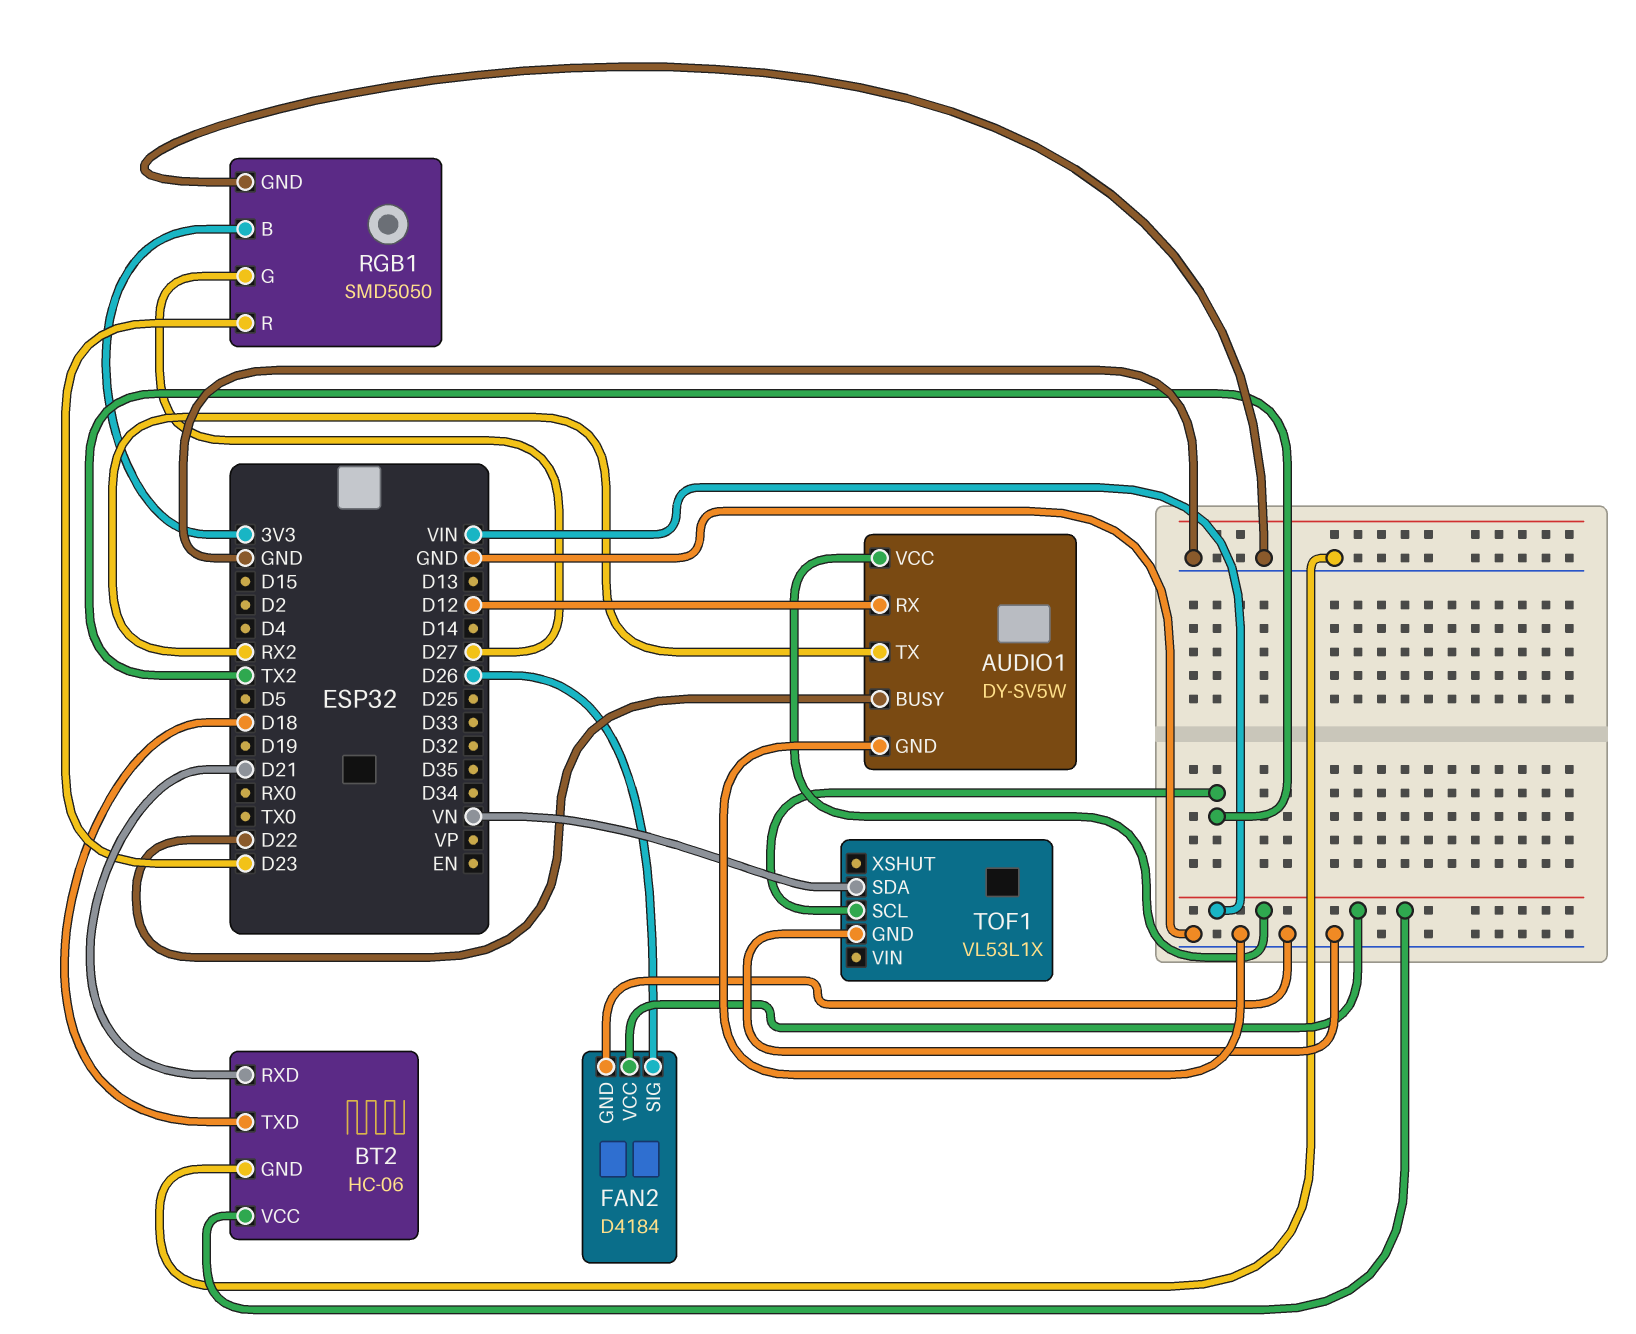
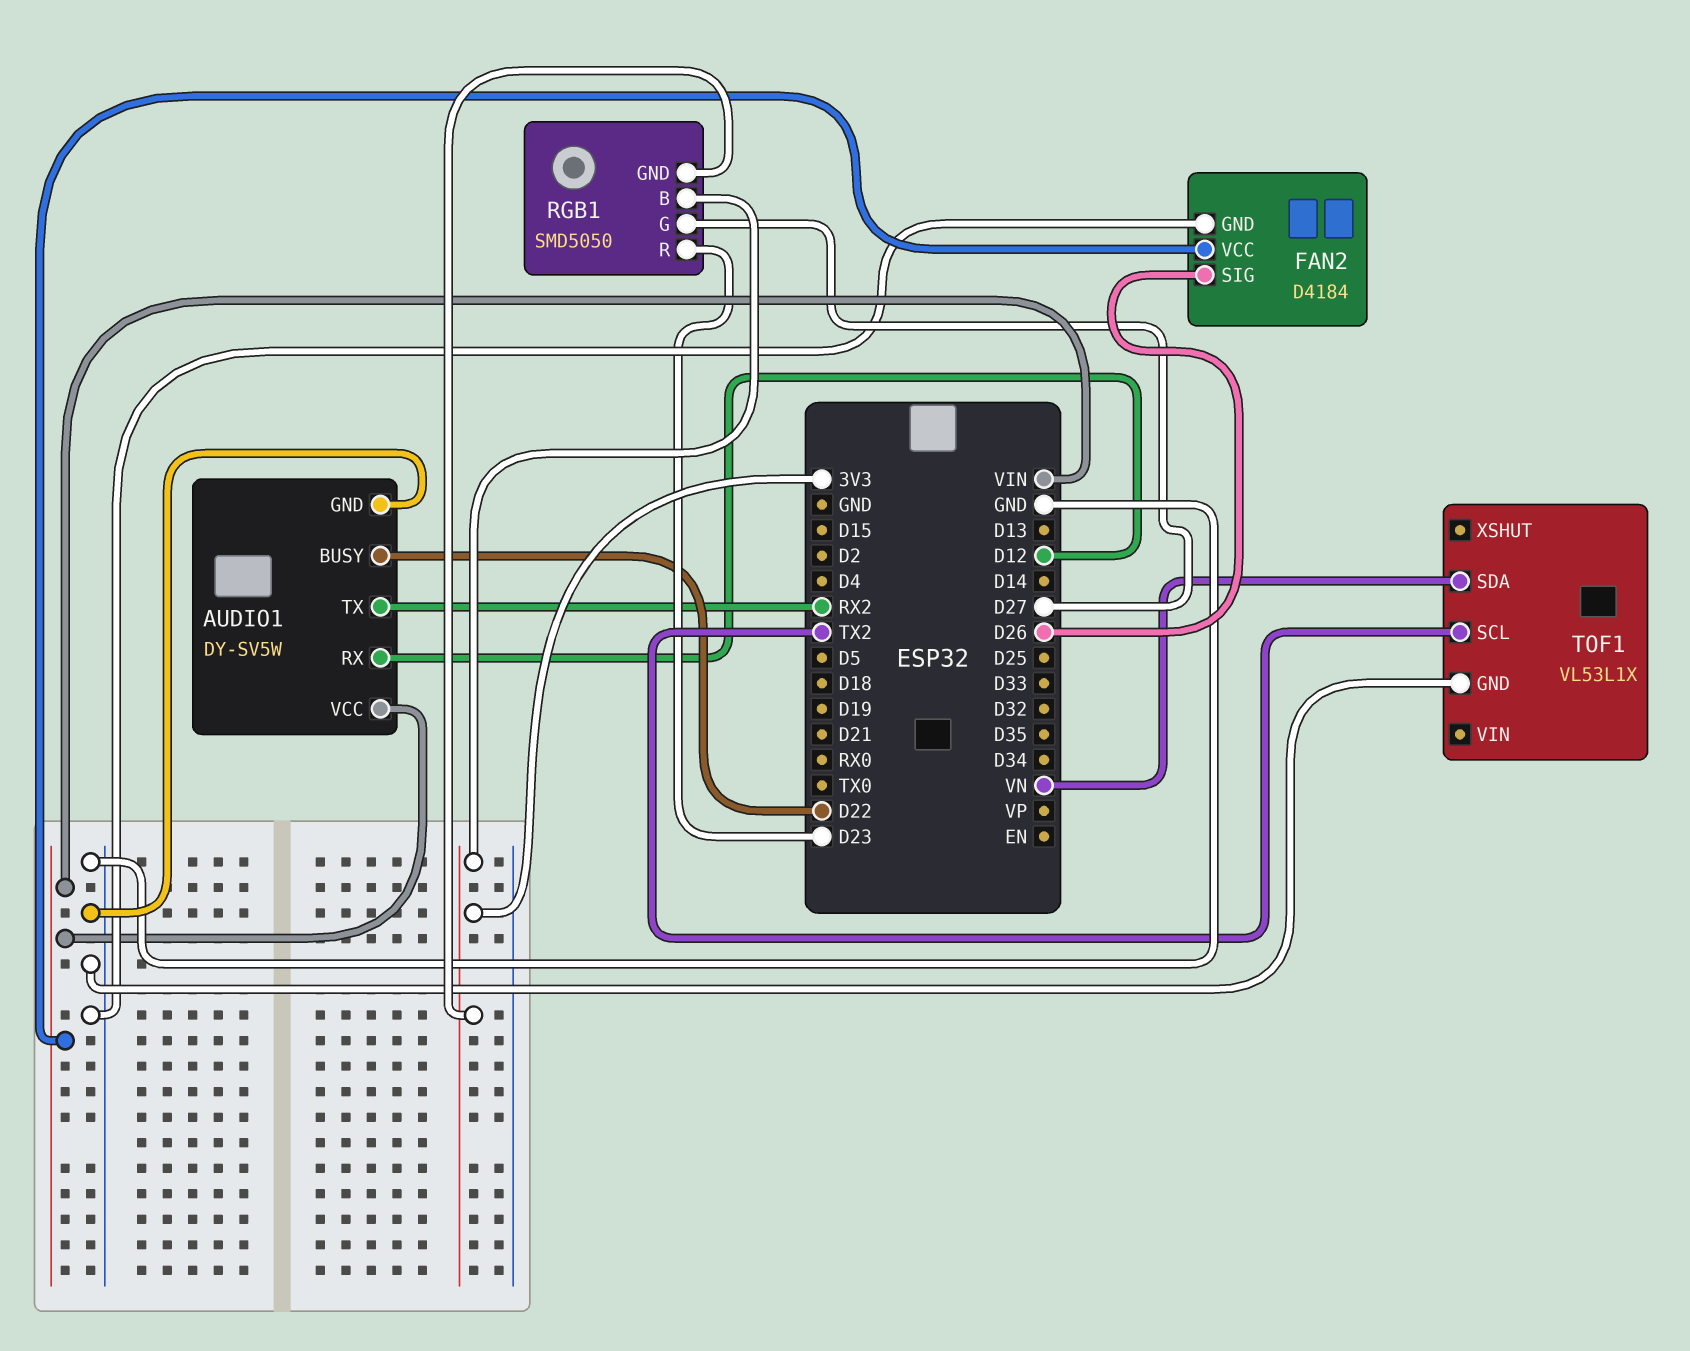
BT2: HC-06 -> none
BT2 pin GND: GND -> none
BT2 pin RXD: D21 -> none
BT2 pin TXD: D18 -> none
BT2 pin VCC: VIN -> none
RGB1 pin GND: GND -> 3V3

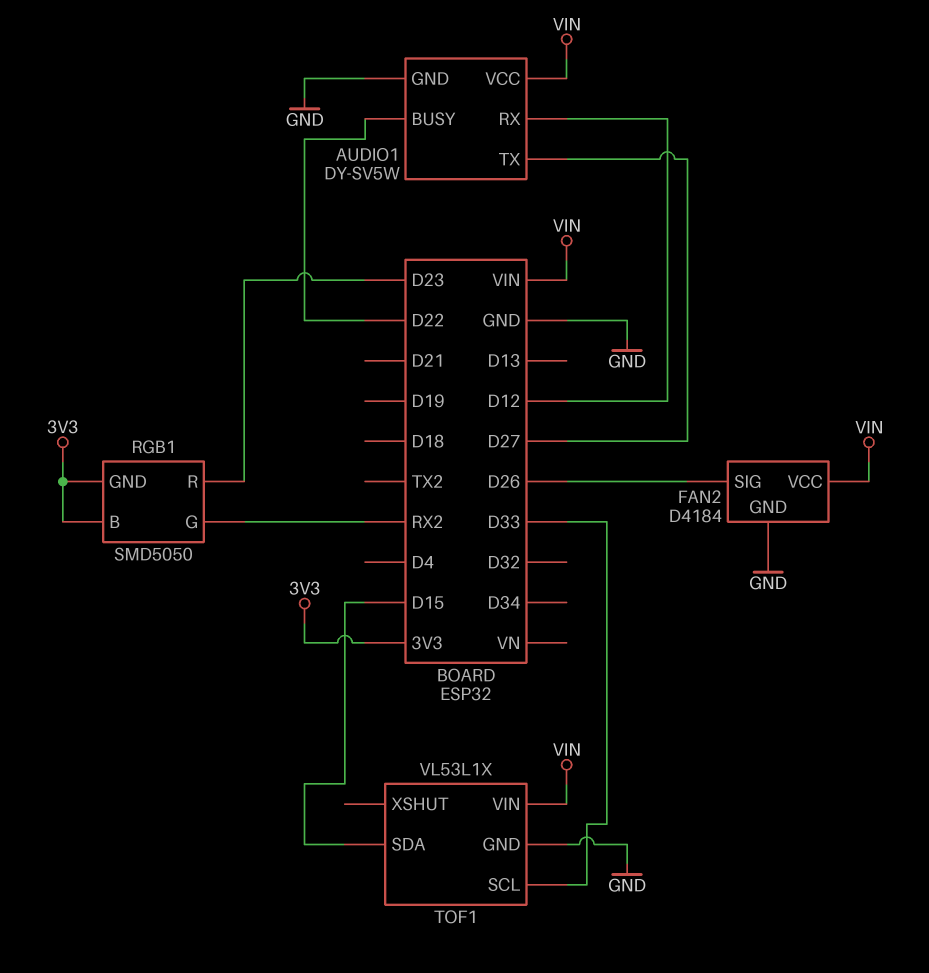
AUDIO1 pin TX: RX2 -> D27
RGB1 pin G: D27 -> RX2
TOF1 pin SCL: TX2 -> D33
TOF1 pin SDA: VN -> D15
TOF1 pin VIN: none -> VIN

